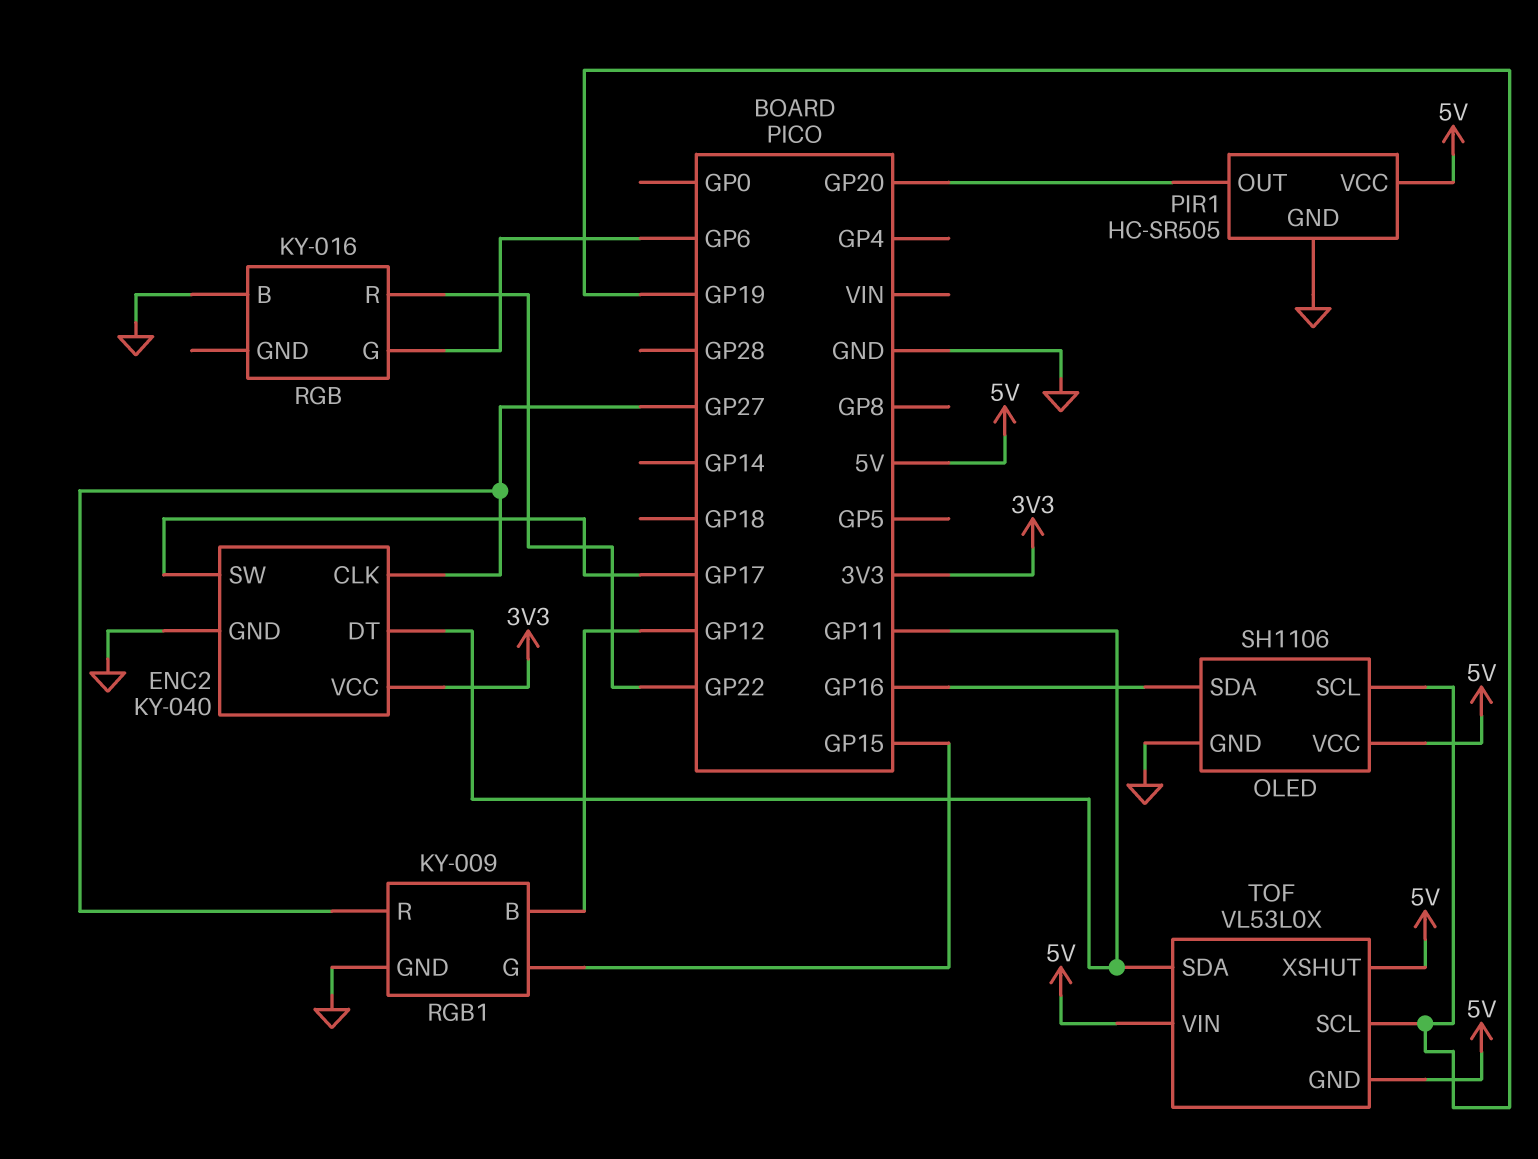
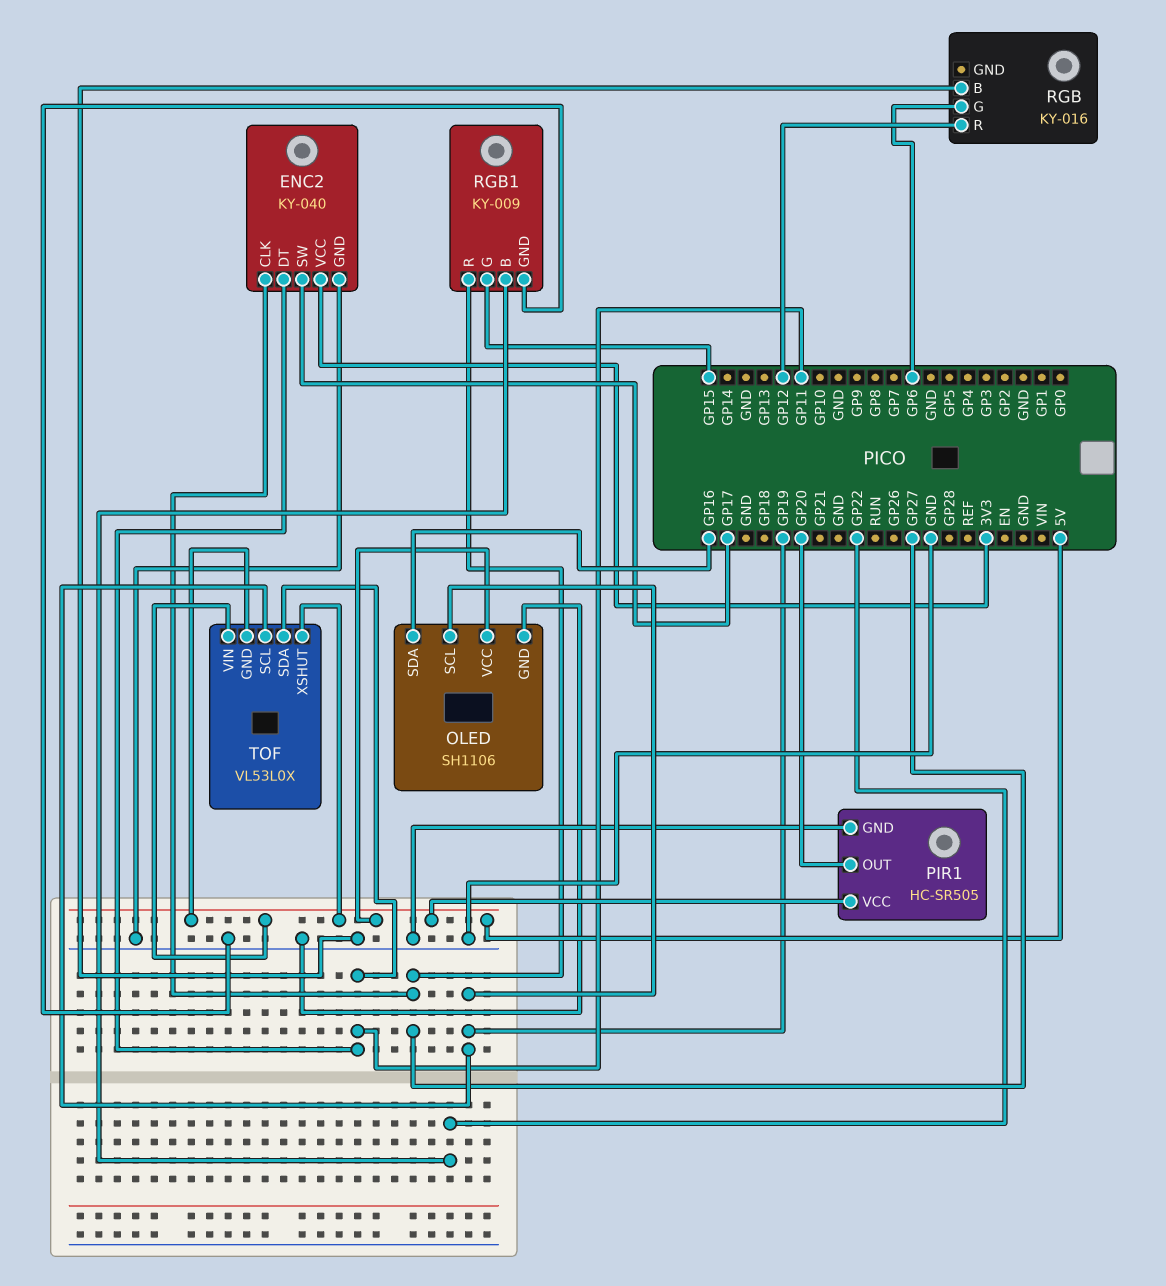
RGB pin R: GP22 -> GP12
RGB1 pin B: GP12 -> GP22

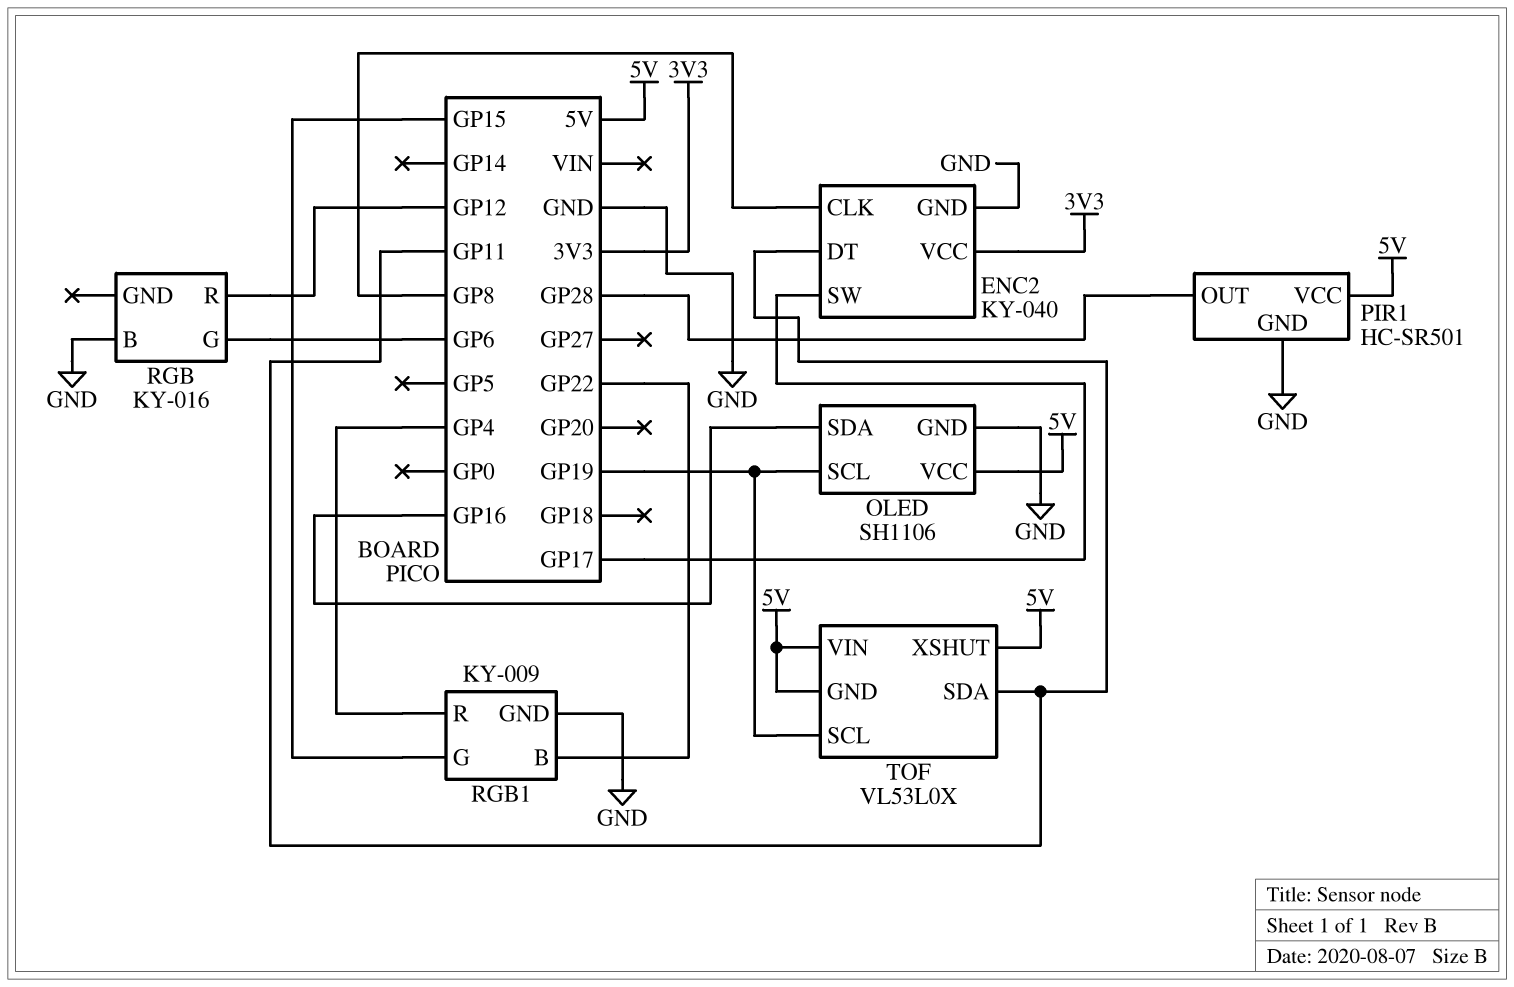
ENC2 pin CLK: GP27 -> GP8
PIR1: HC-SR505 -> HC-SR501
PIR1 pin OUT: GP20 -> GP28
RGB1 pin R: GP27 -> GP4

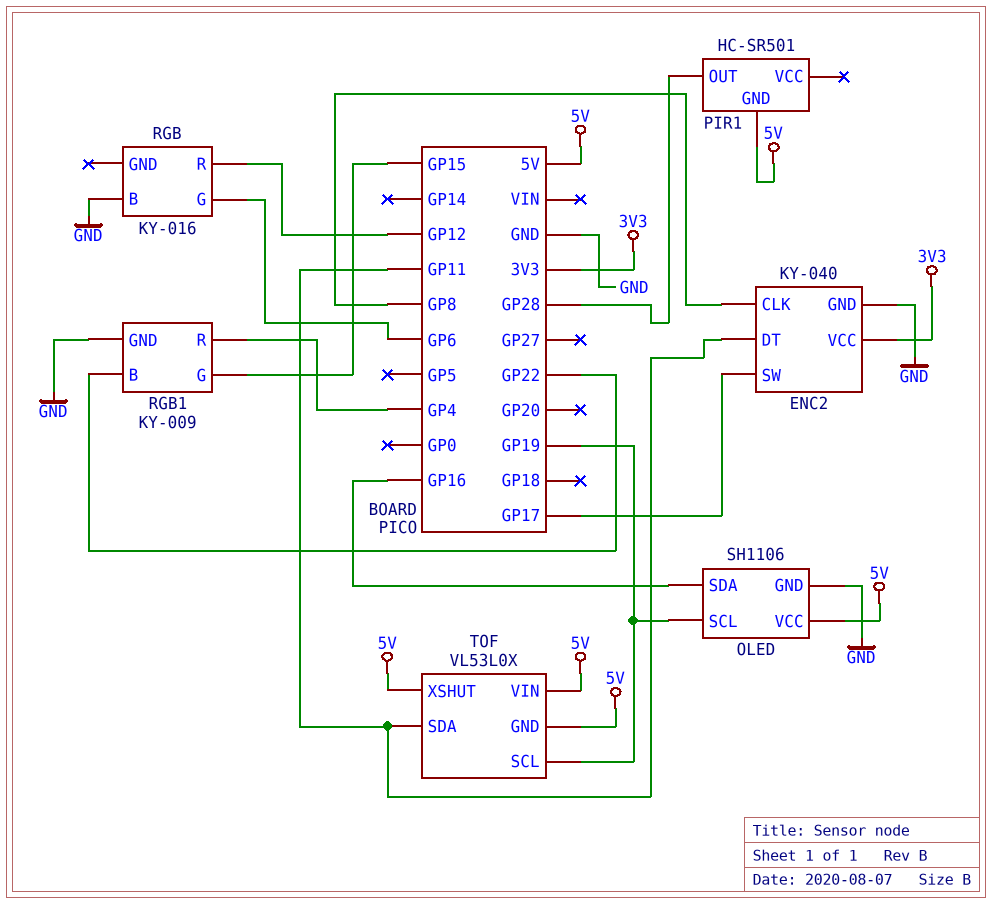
PIR1 pin GND: GND -> 5V
PIR1 pin VCC: 5V -> none

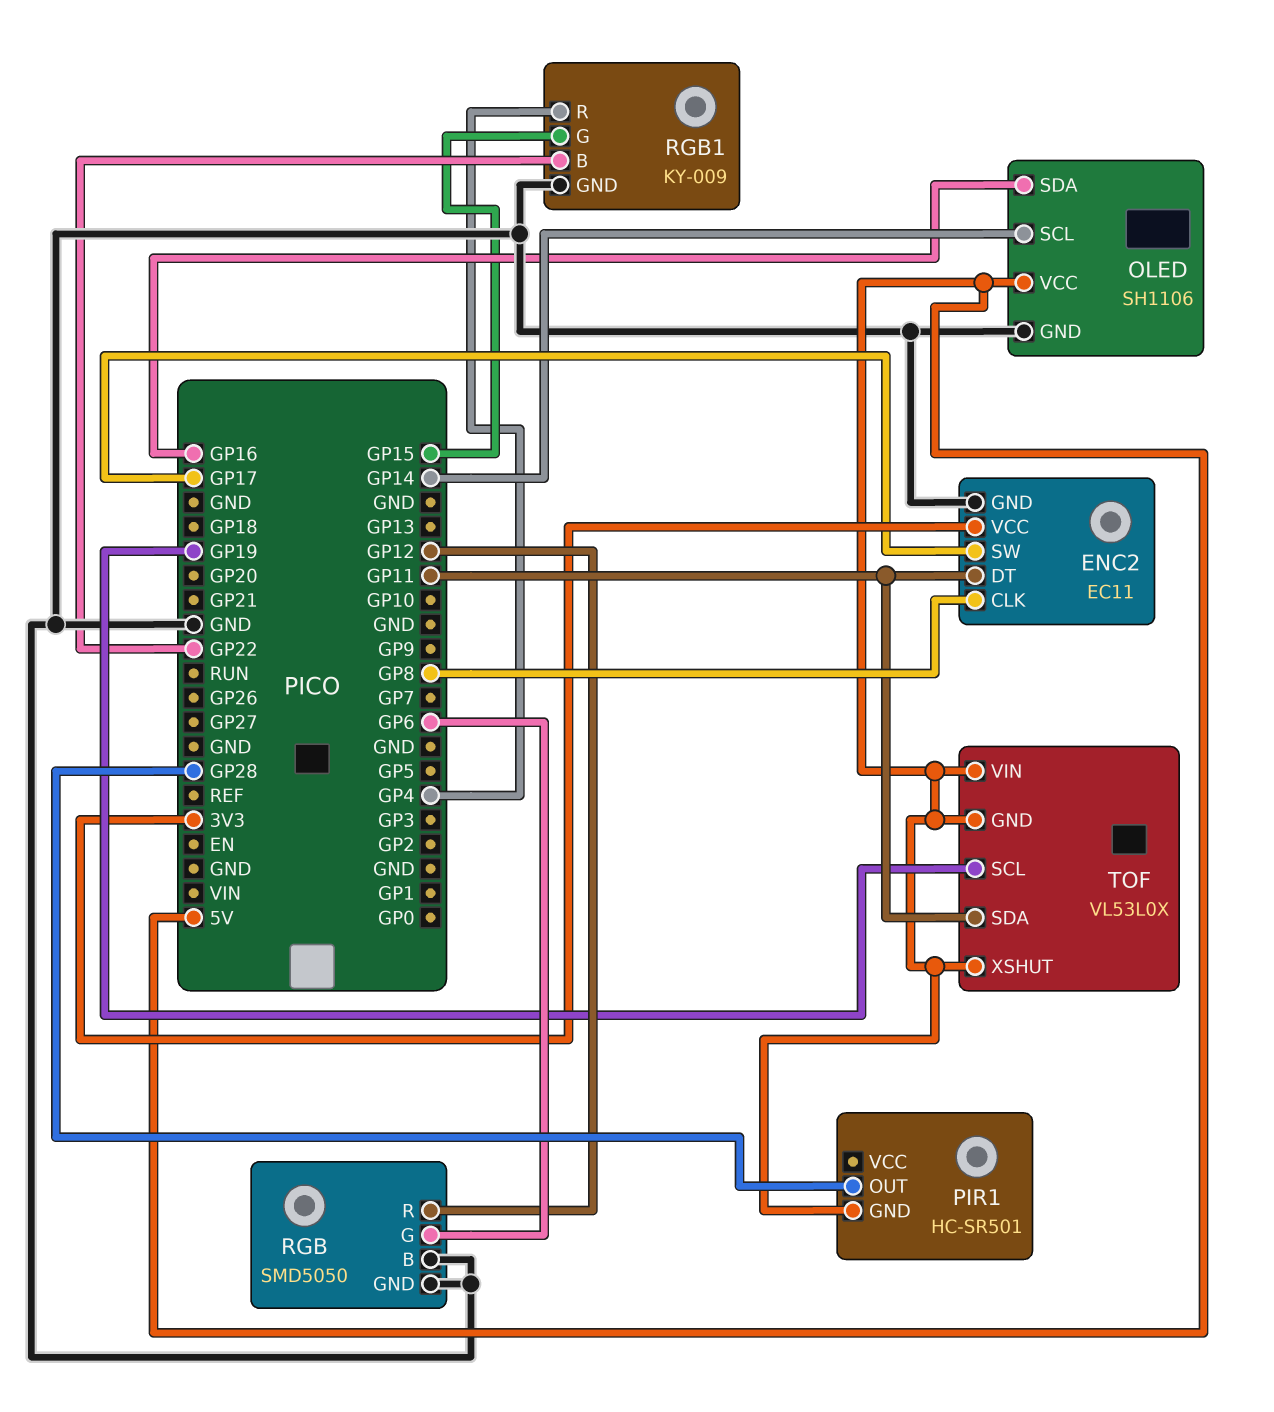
ENC2: KY-040 -> EC11
OLED pin SCL: GP19 -> GP14
RGB: KY-016 -> SMD5050
RGB pin GND: none -> GND

